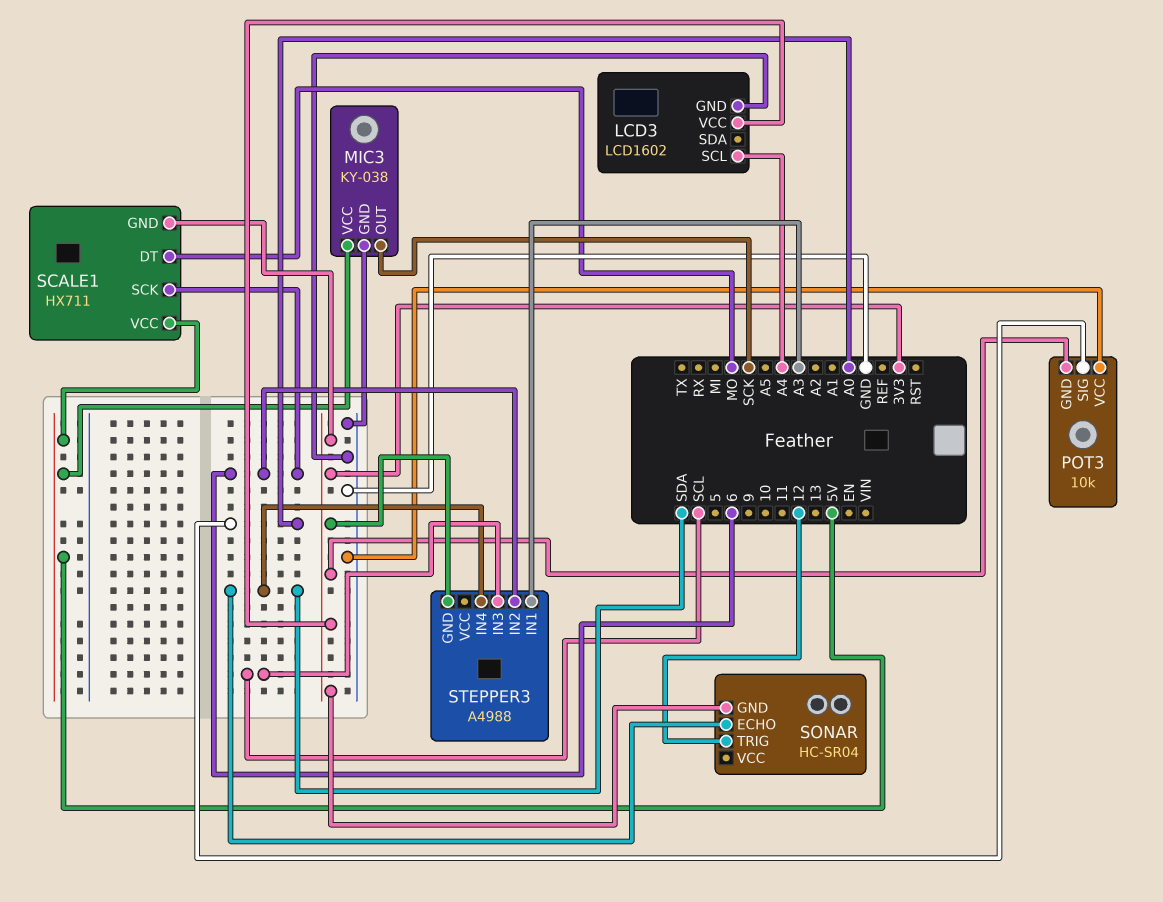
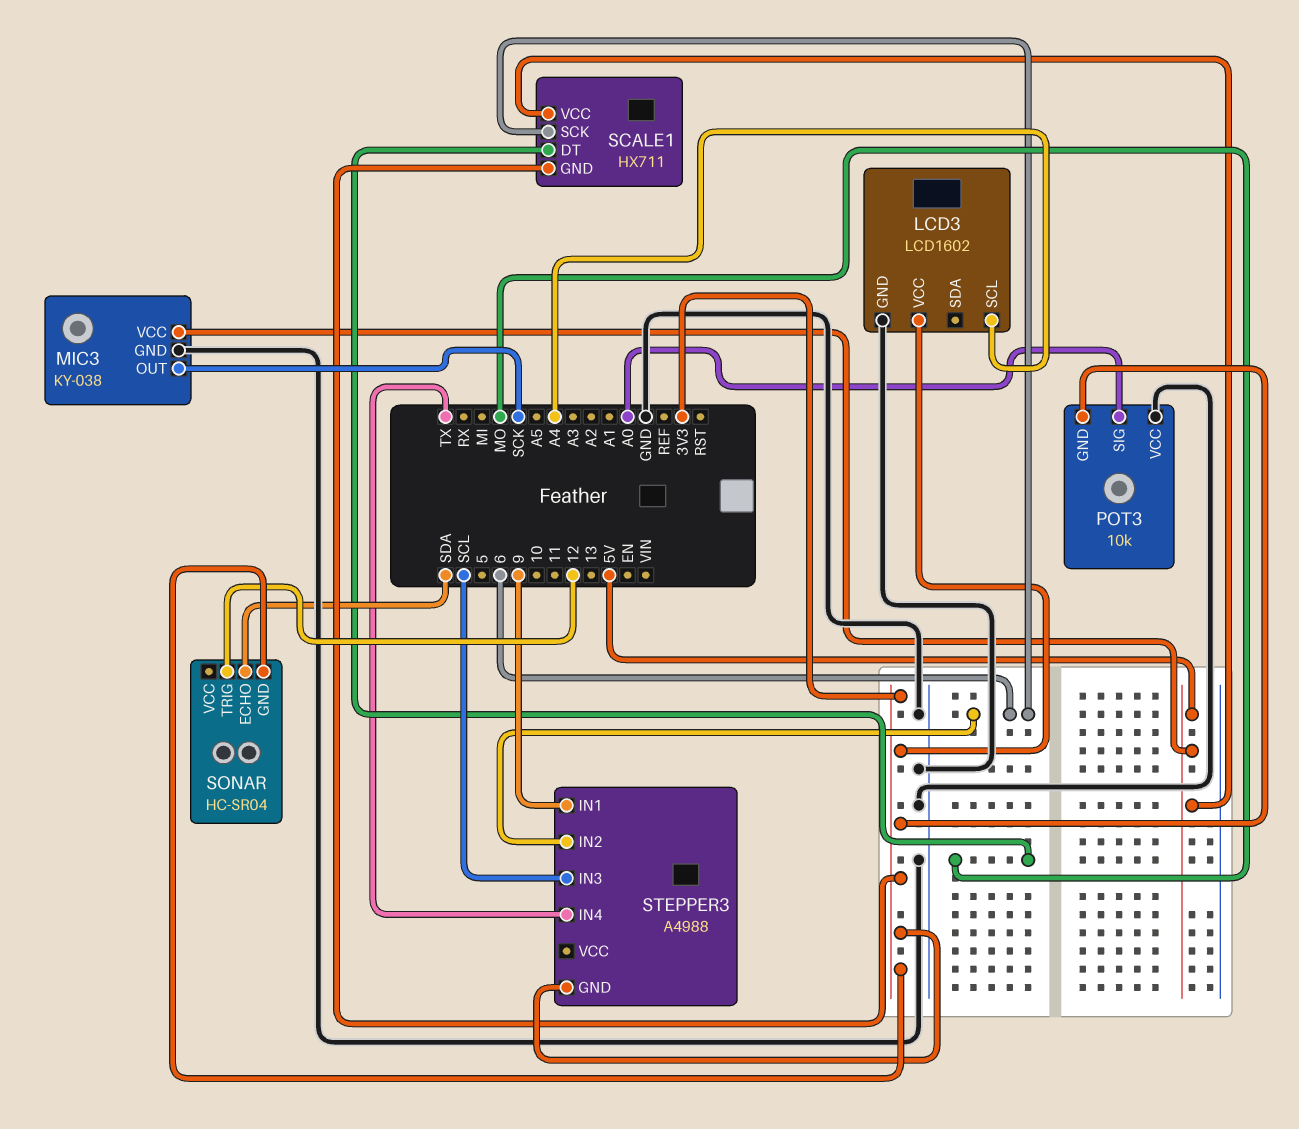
STEPPER3 pin IN1: A3 -> 9
STEPPER3 pin IN4: SDA -> TX

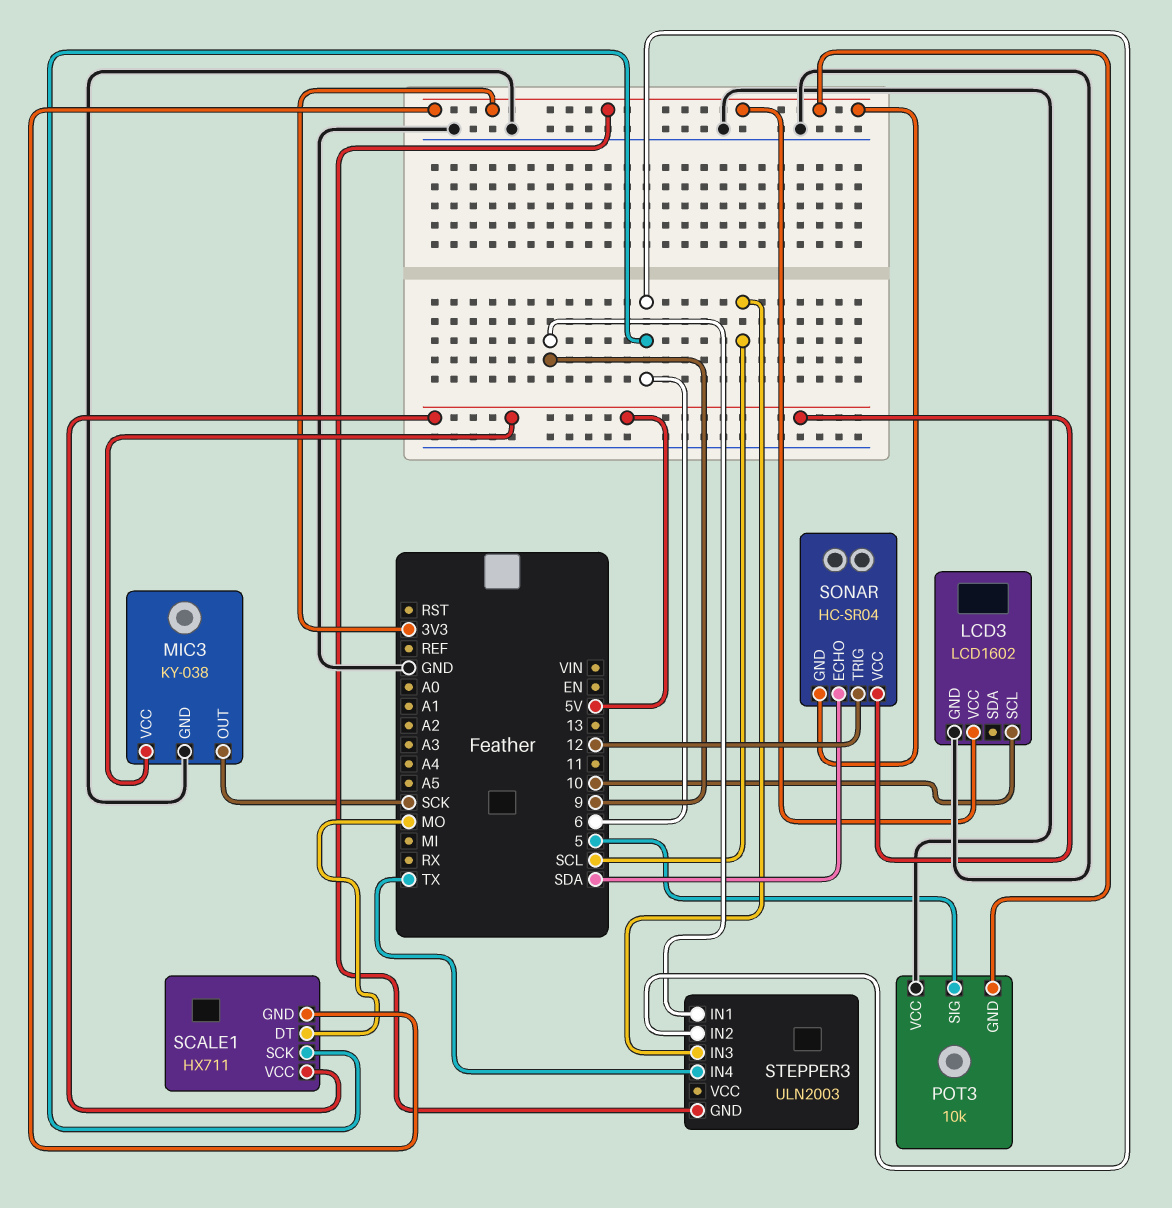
LCD3 pin SCL: A4 -> 10
POT3 pin SIG: A0 -> 5
SONAR pin VCC: none -> 5V
STEPPER3: A4988 -> ULN2003

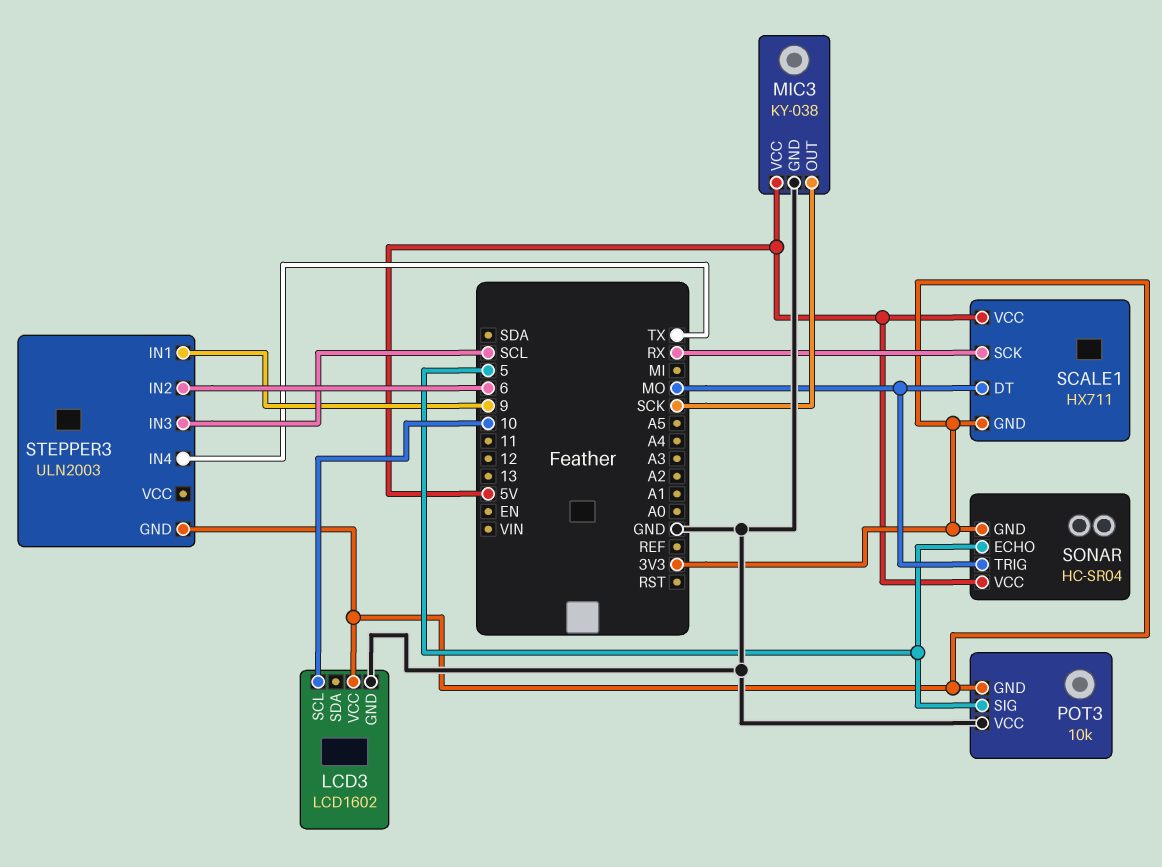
SCALE1 pin SCK: 6 -> RX
SONAR pin ECHO: SDA -> 5
SONAR pin TRIG: 12 -> MO

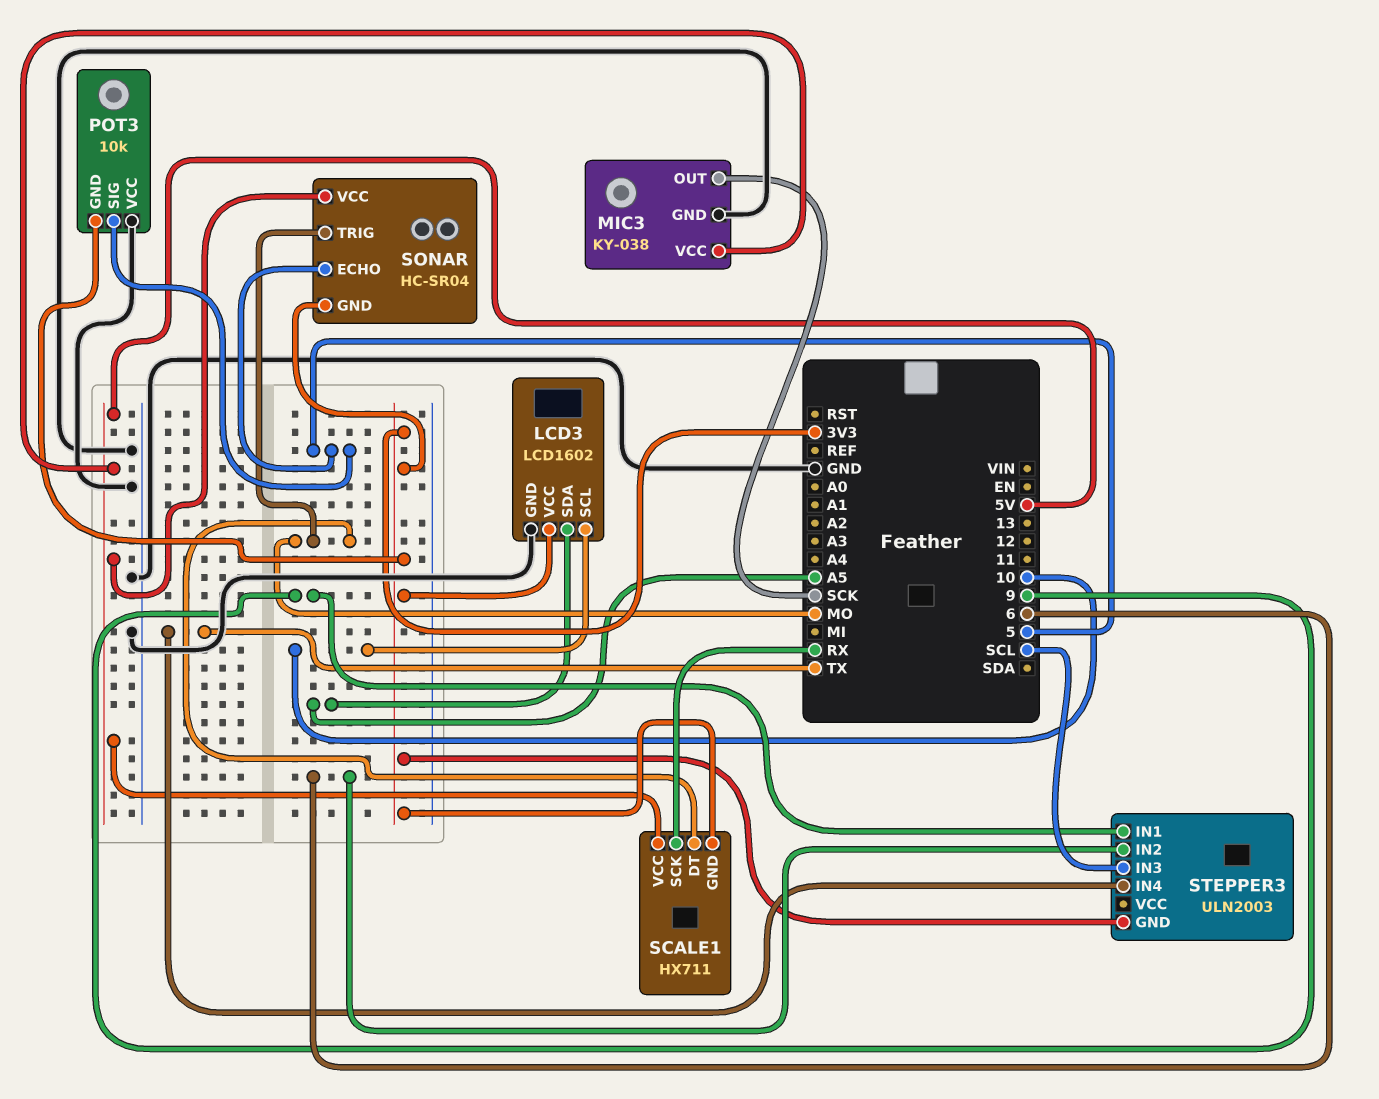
LCD3 pin SDA: none -> A5

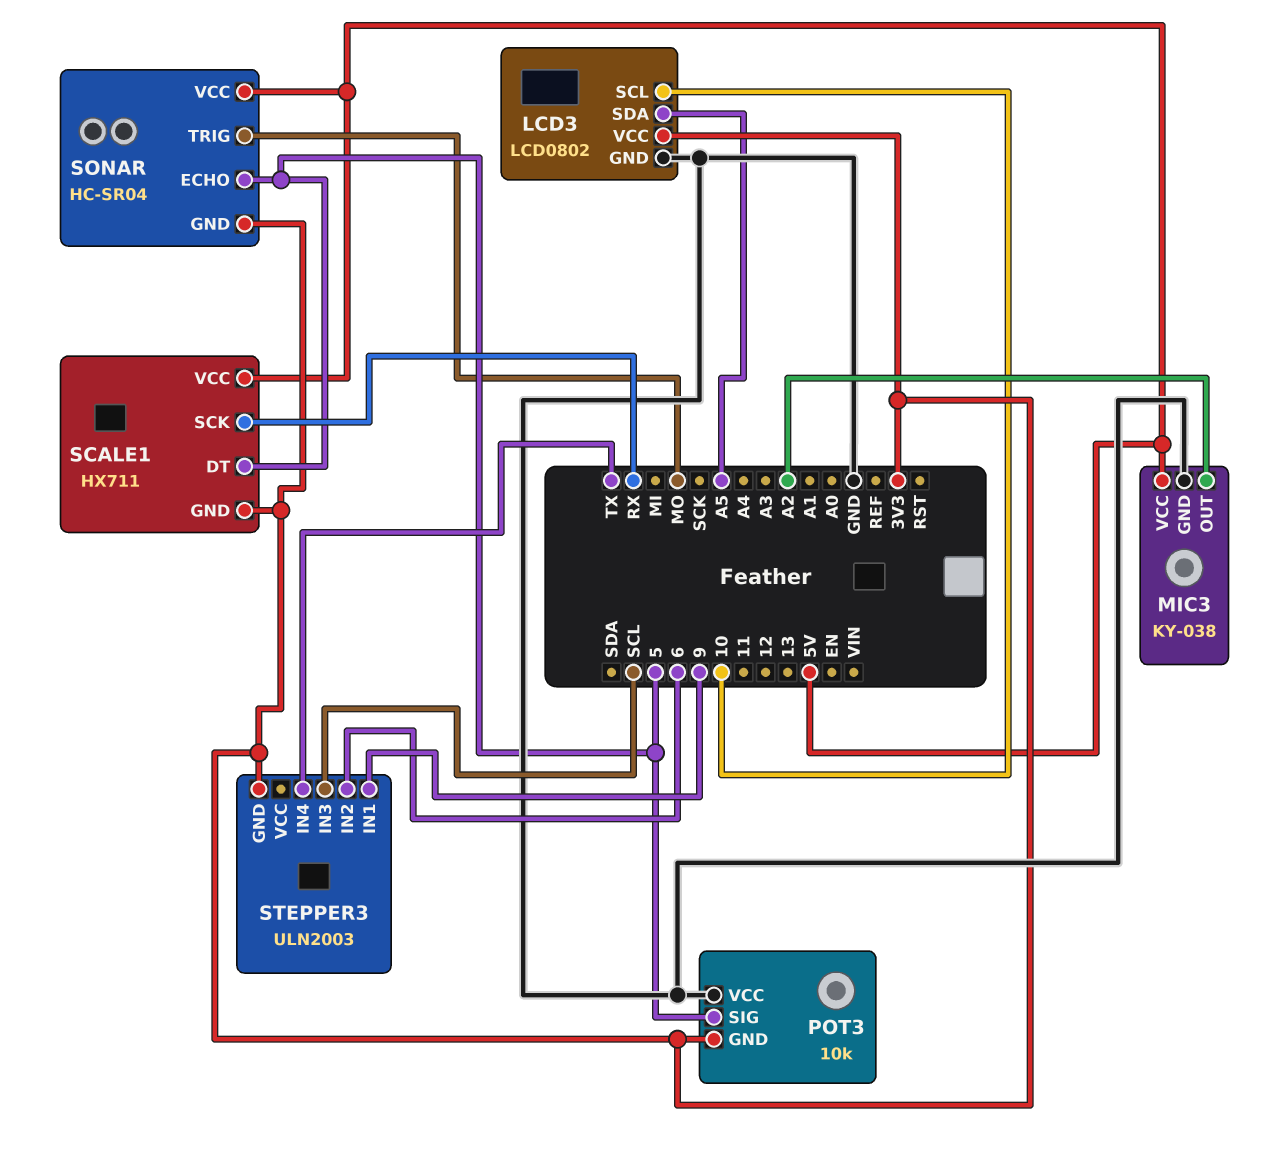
LCD3: LCD1602 -> LCD0802
MIC3 pin OUT: SCK -> A2
SCALE1 pin DT: MO -> 5

